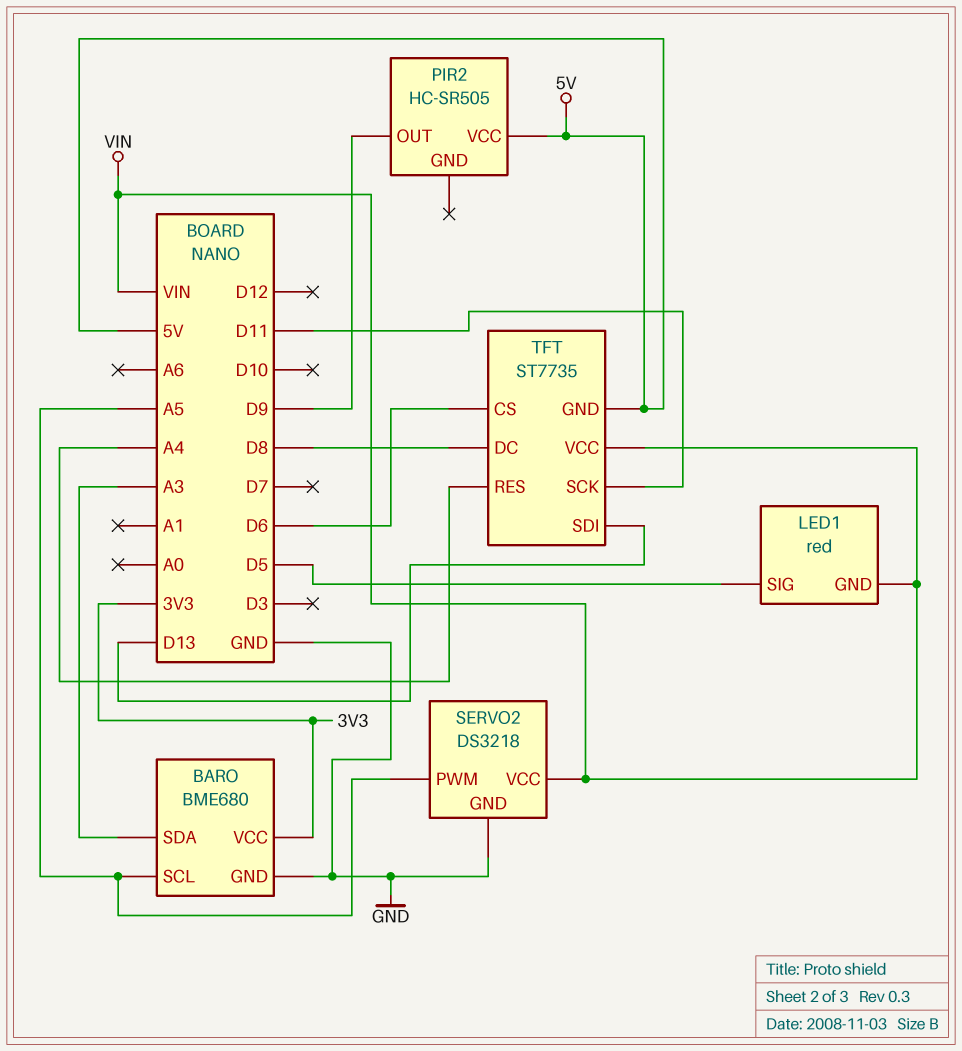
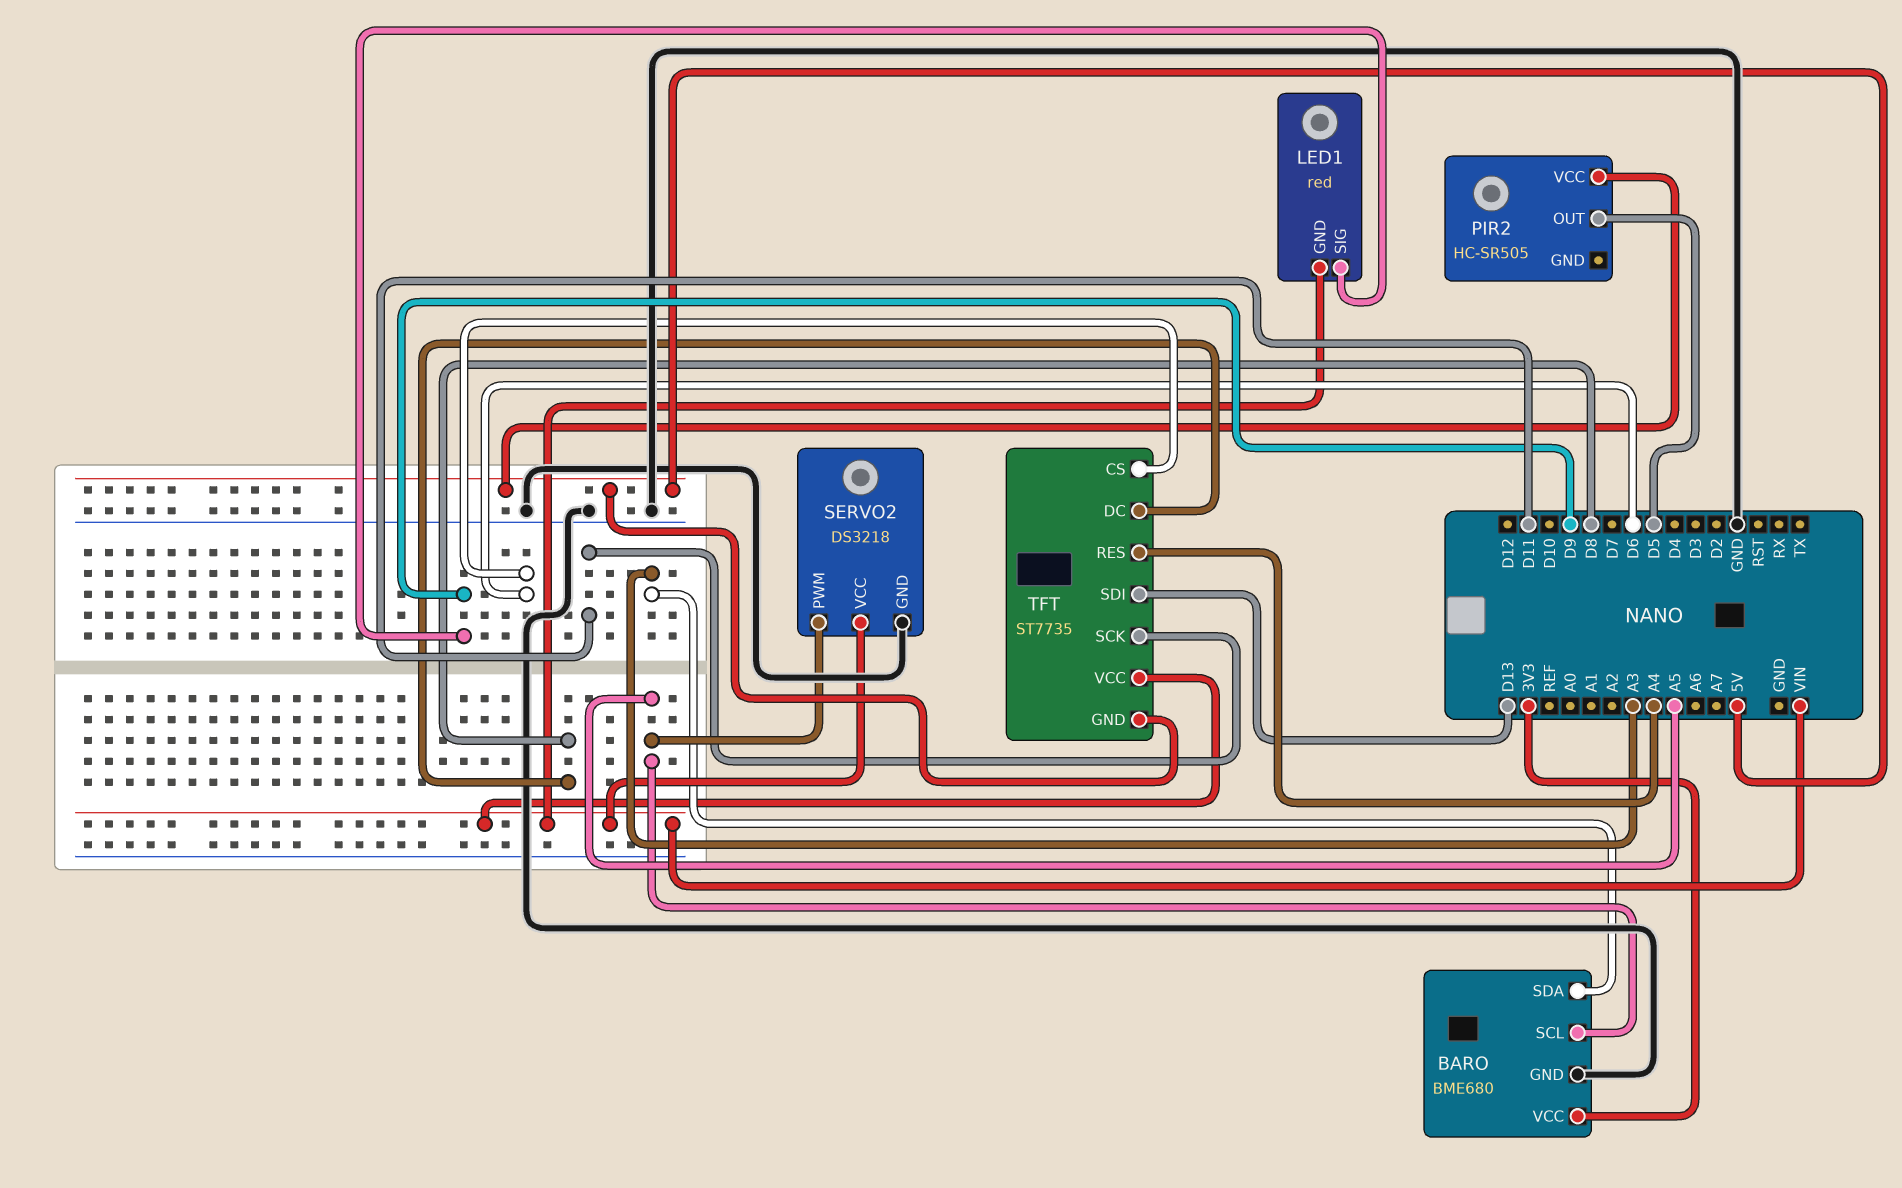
LED1 pin SIG: D5 -> D9
PIR2 pin OUT: D9 -> D5

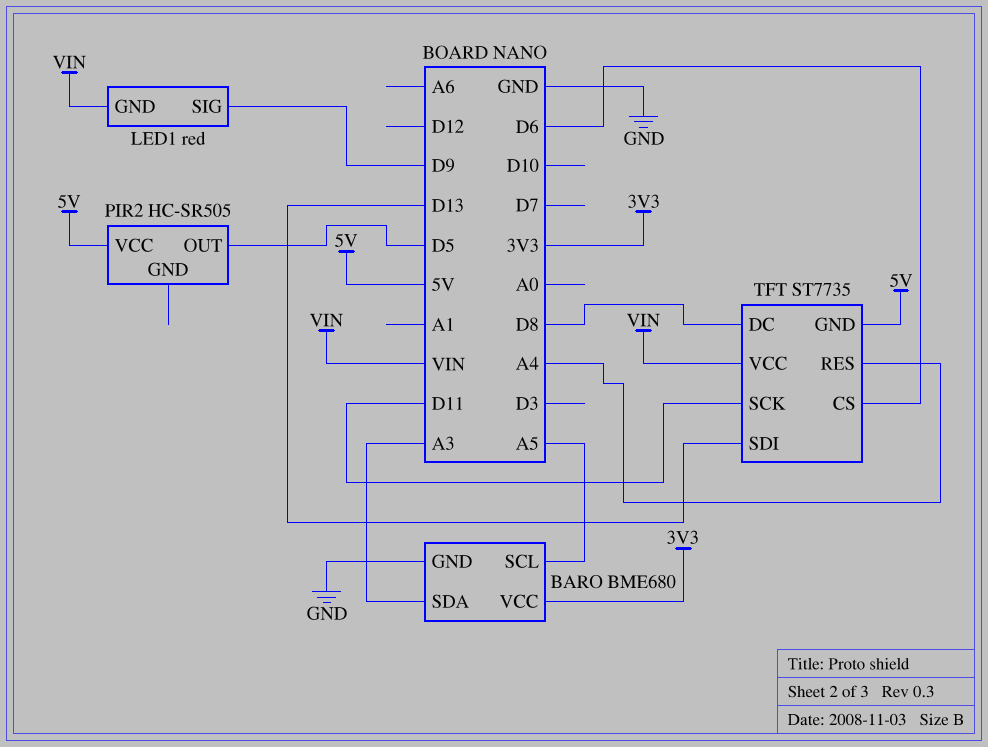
SERVO2: DS3218 -> none
SERVO2 pin GND: GND -> none
SERVO2 pin PWM: A5 -> none
SERVO2 pin VCC: VIN -> none

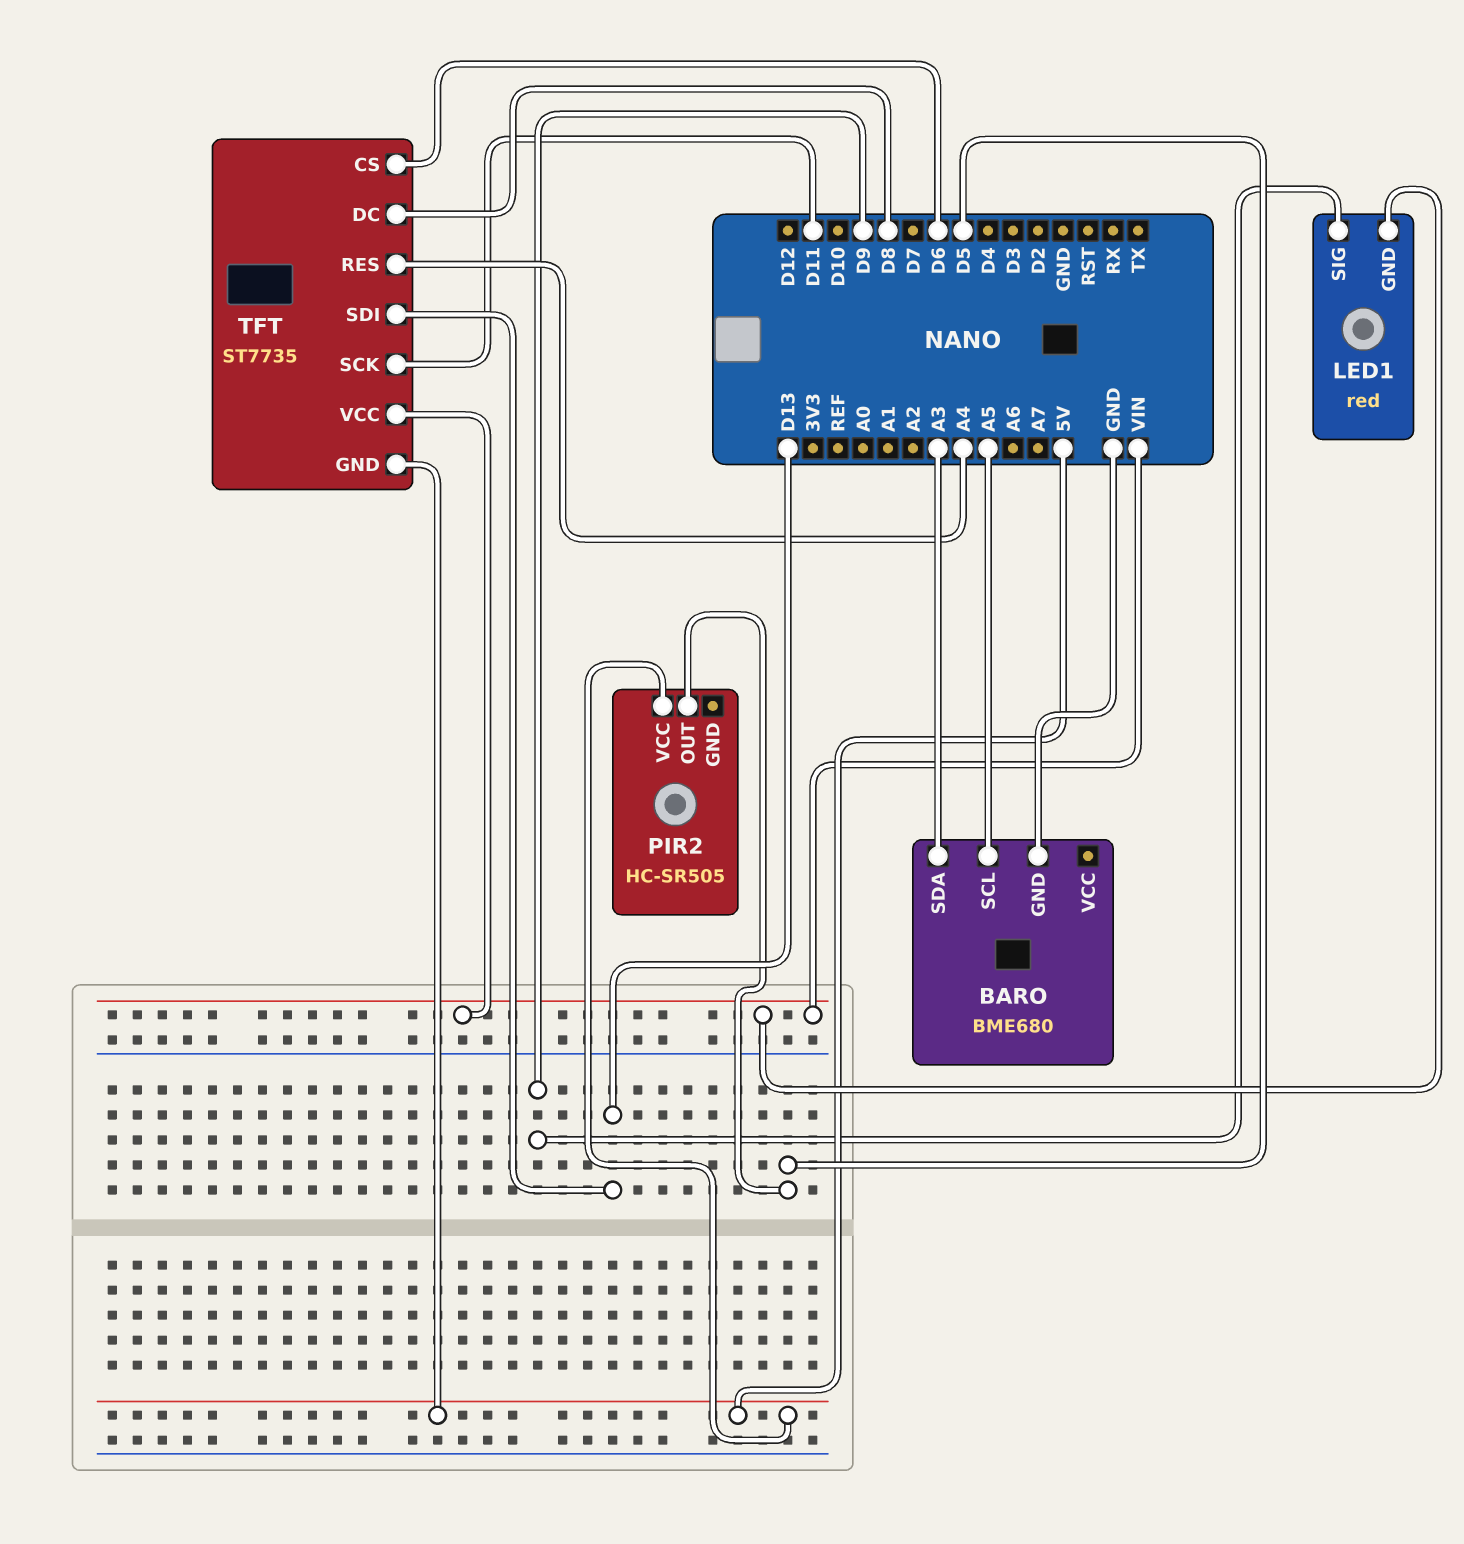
BARO pin VCC: 3V3 -> none

